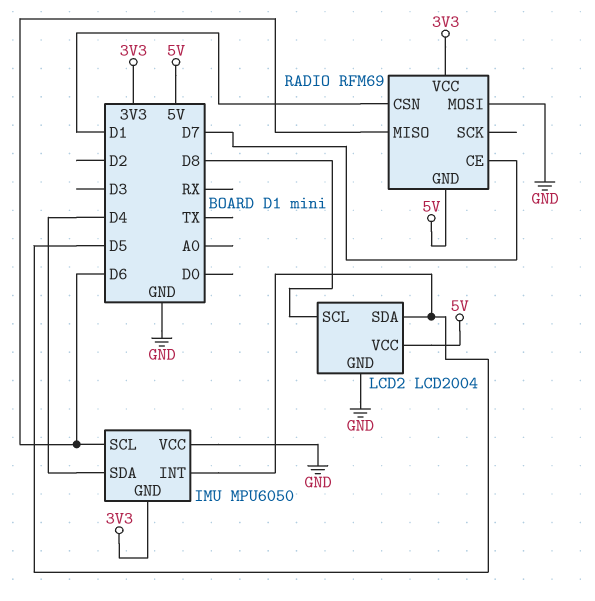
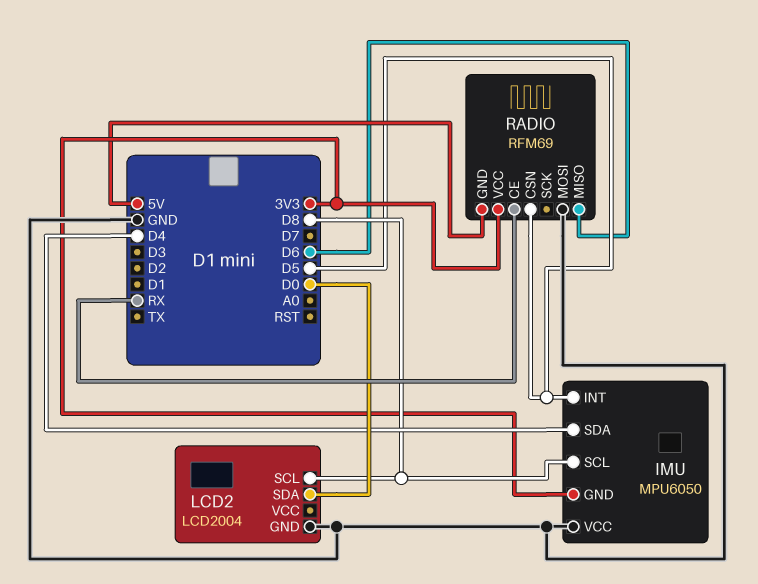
IMU pin SCL: D6 -> D8
LCD2 pin SDA: D5 -> D0
LCD2 pin VCC: 5V -> none
RADIO pin CE: D7 -> RX
RADIO pin CSN: D1 -> D5

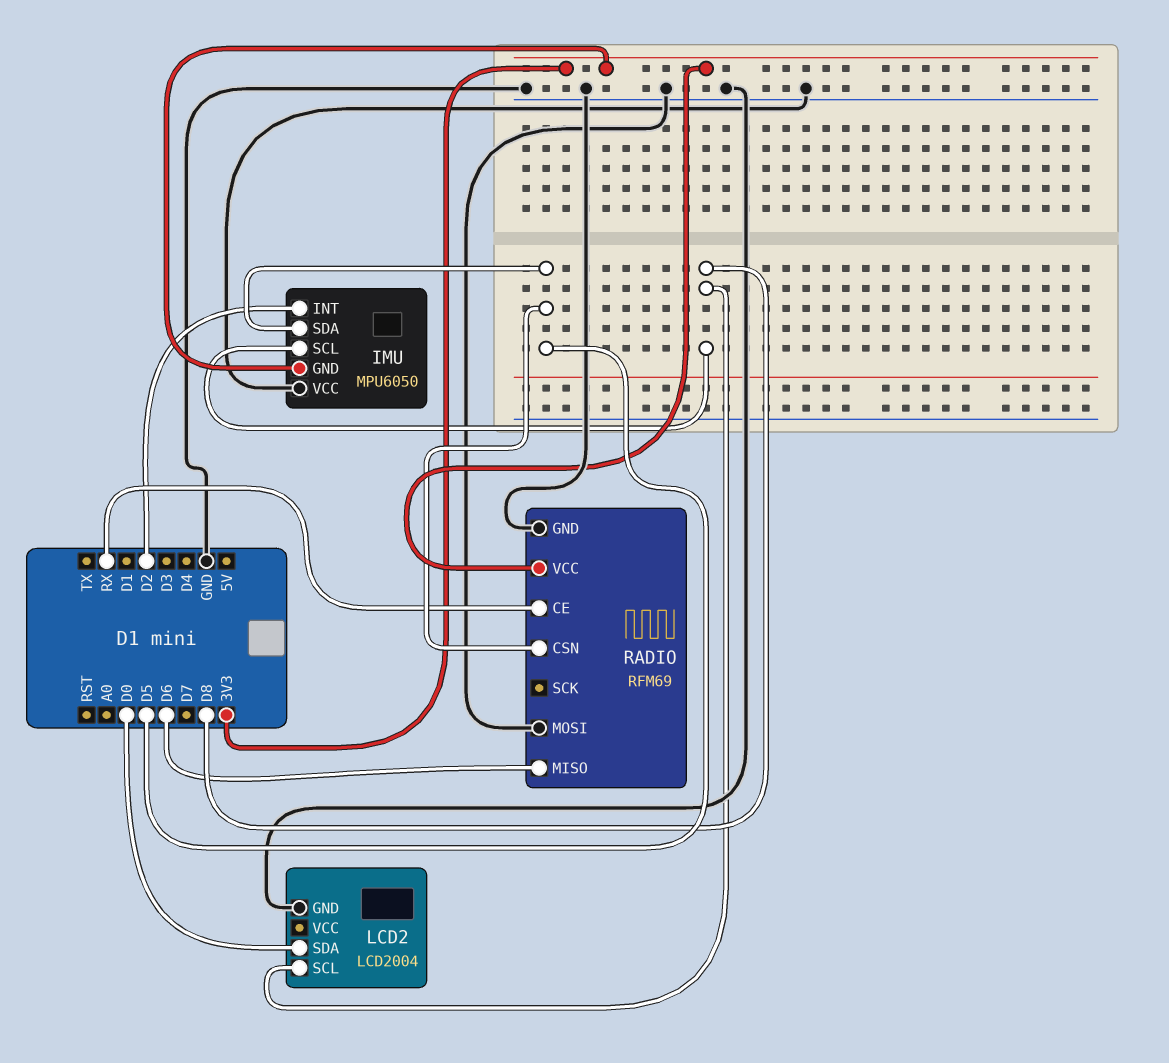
IMU pin INT: D5 -> D2
IMU pin SDA: D4 -> D5
RADIO pin GND: 5V -> GND

